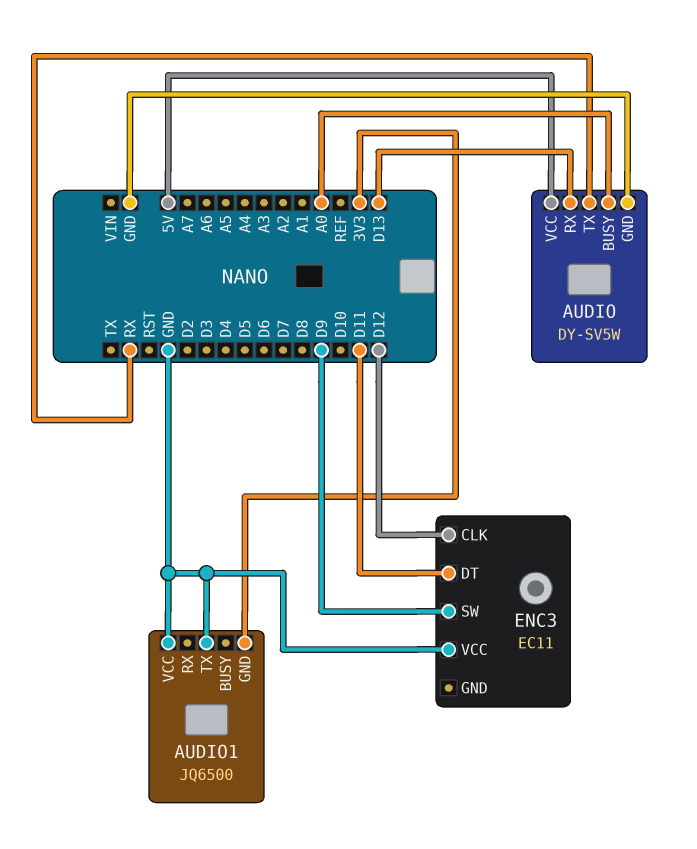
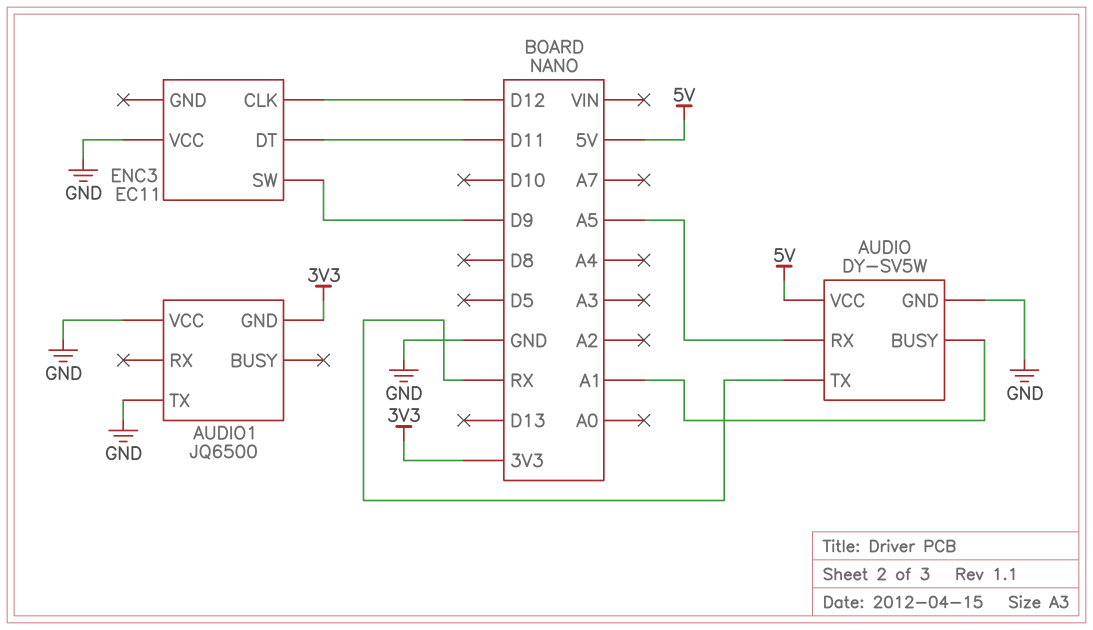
AUDIO pin BUSY: A0 -> A1
AUDIO pin RX: D13 -> A5

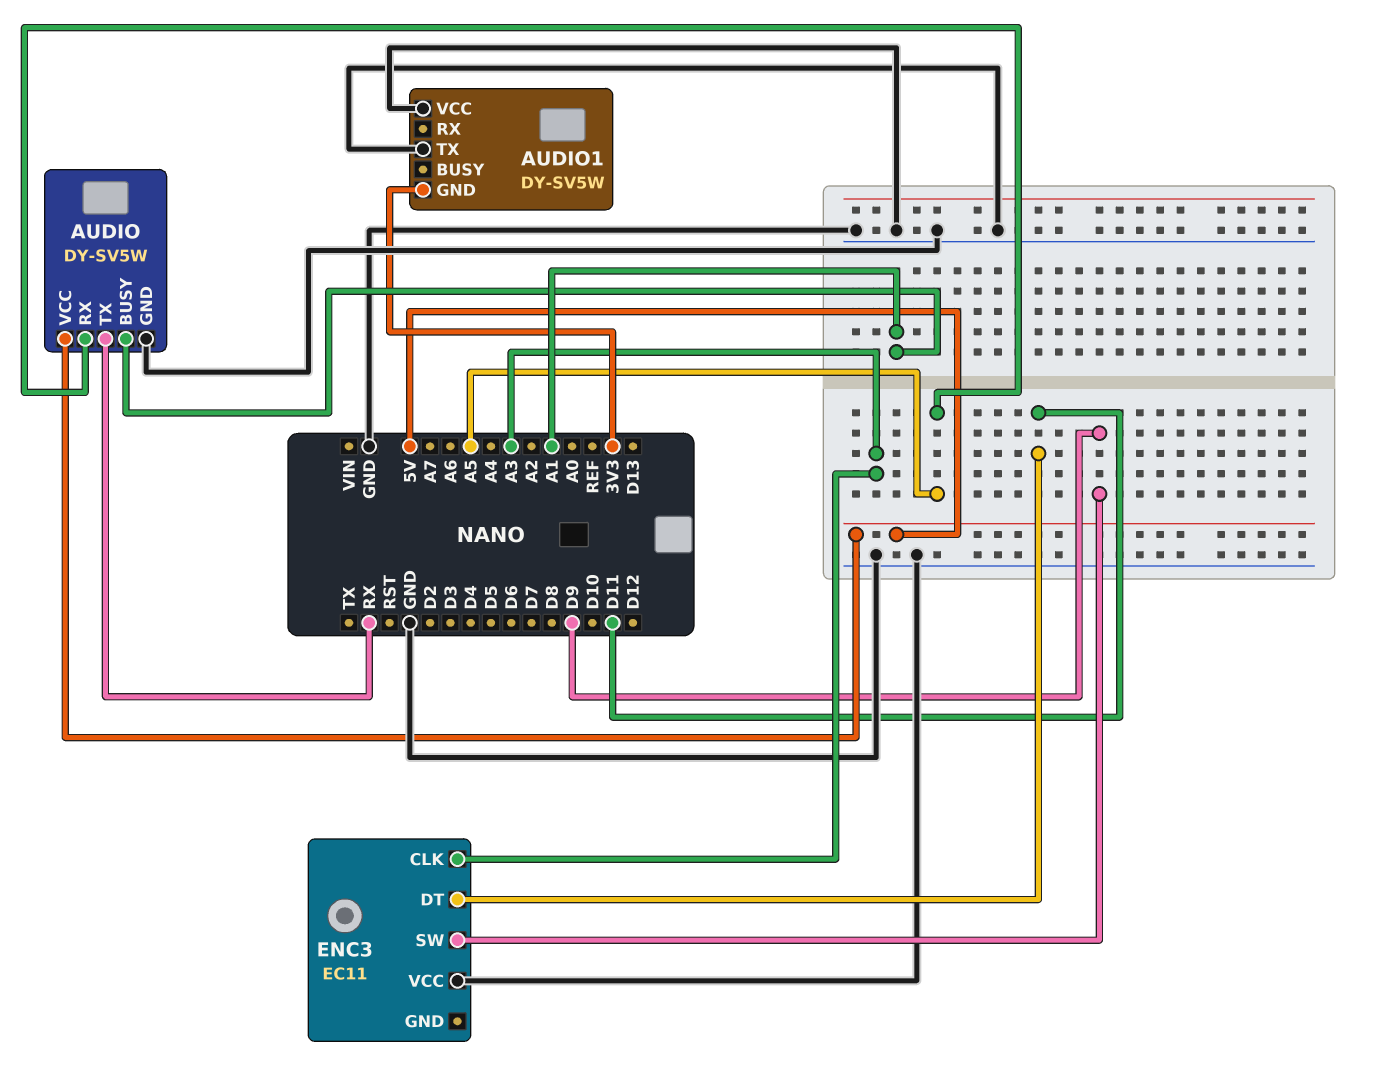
AUDIO1: JQ6500 -> DY-SV5W
ENC3 pin CLK: D12 -> A3

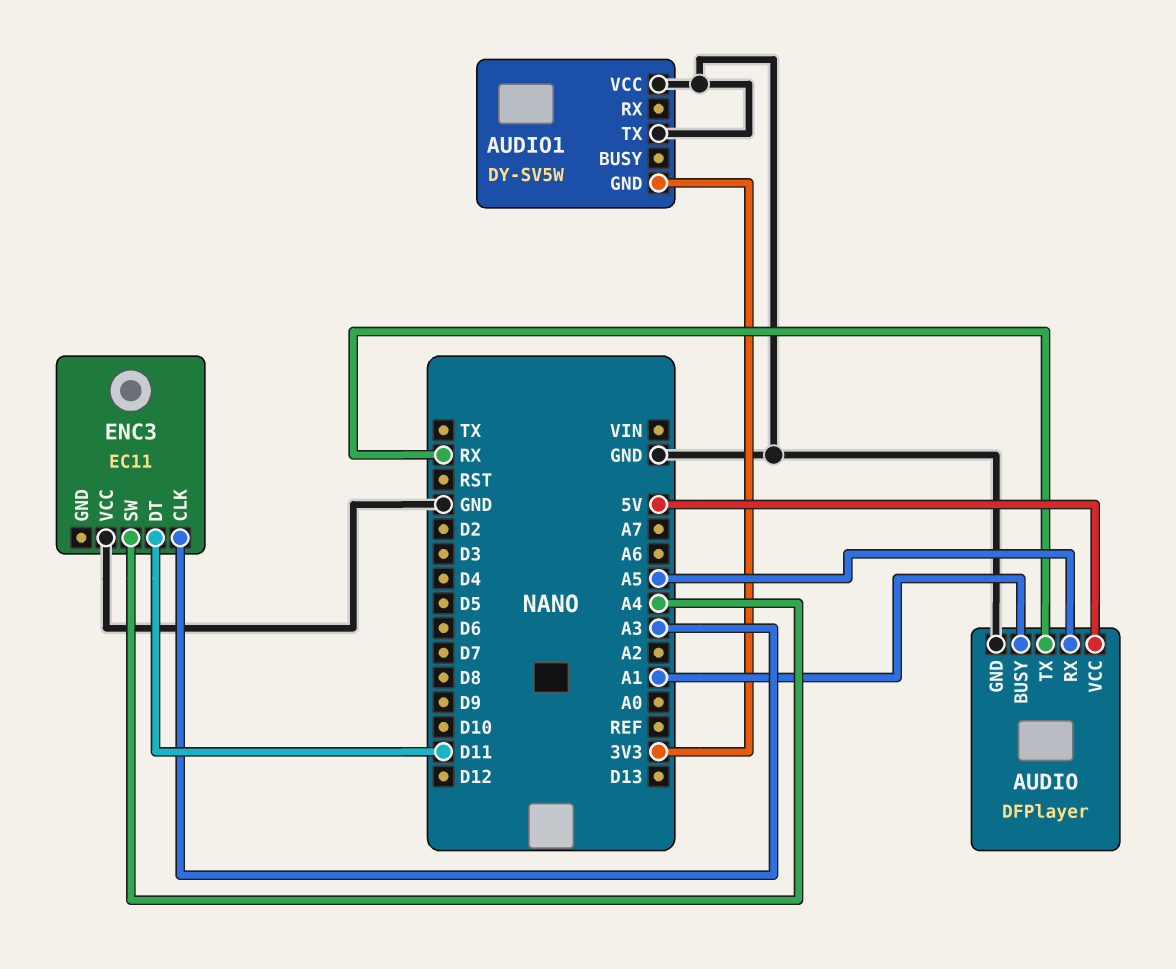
AUDIO: DY-SV5W -> DFPlayer
ENC3 pin SW: D9 -> A4

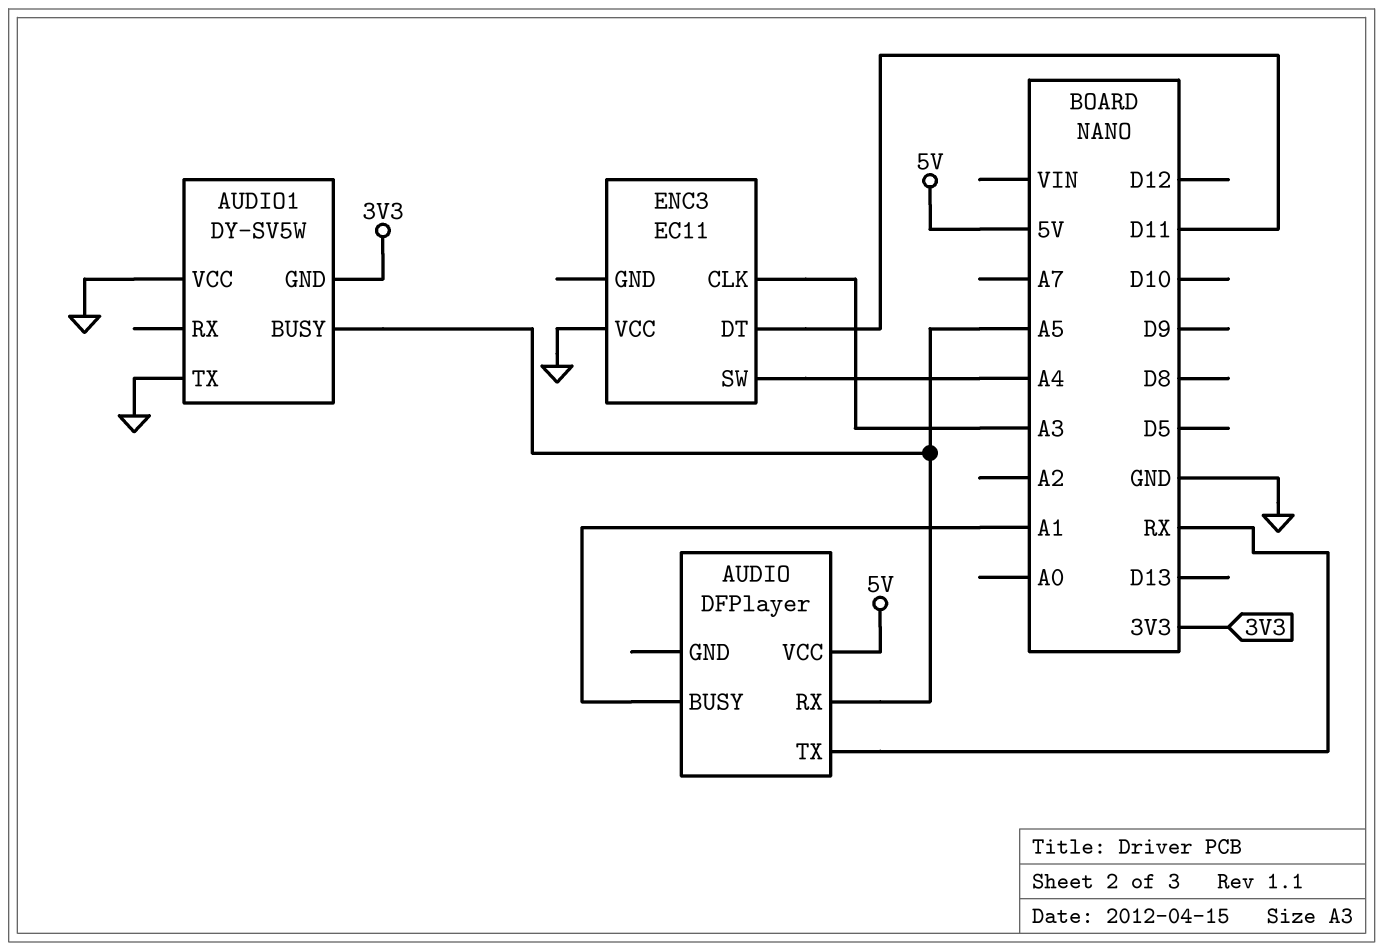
AUDIO pin GND: GND -> none
AUDIO1 pin BUSY: none -> A5

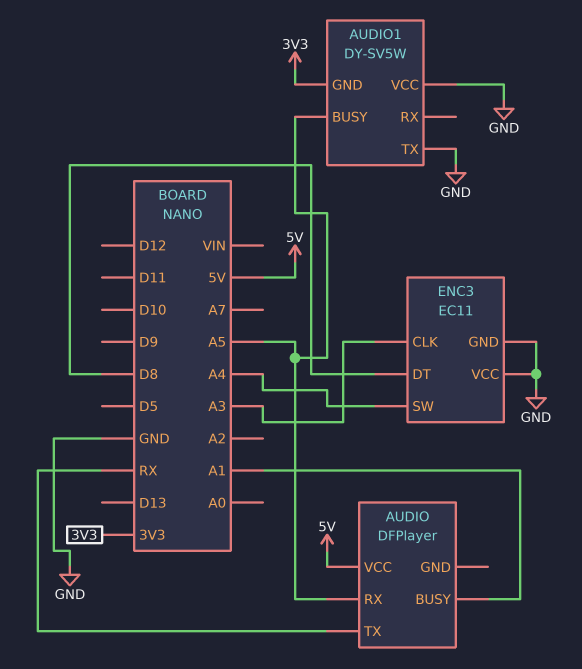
ENC3 pin DT: D11 -> D8
ENC3 pin GND: none -> GND

